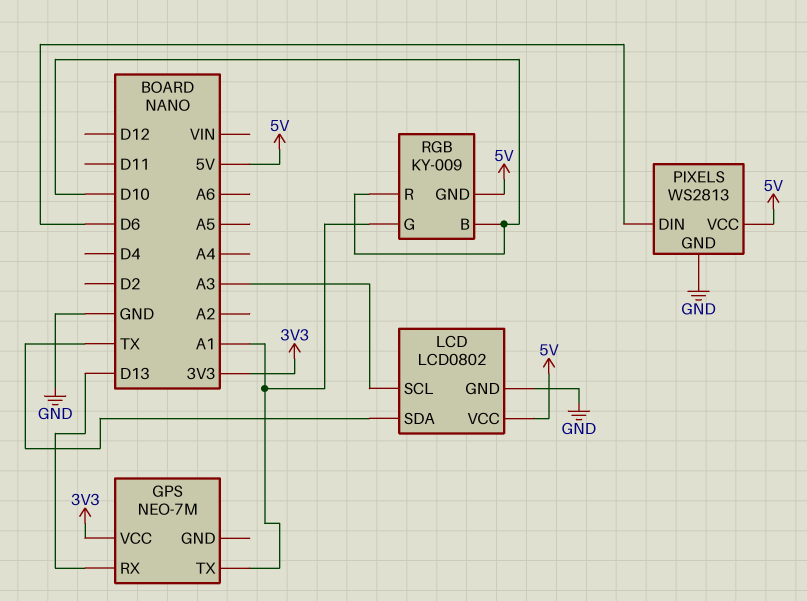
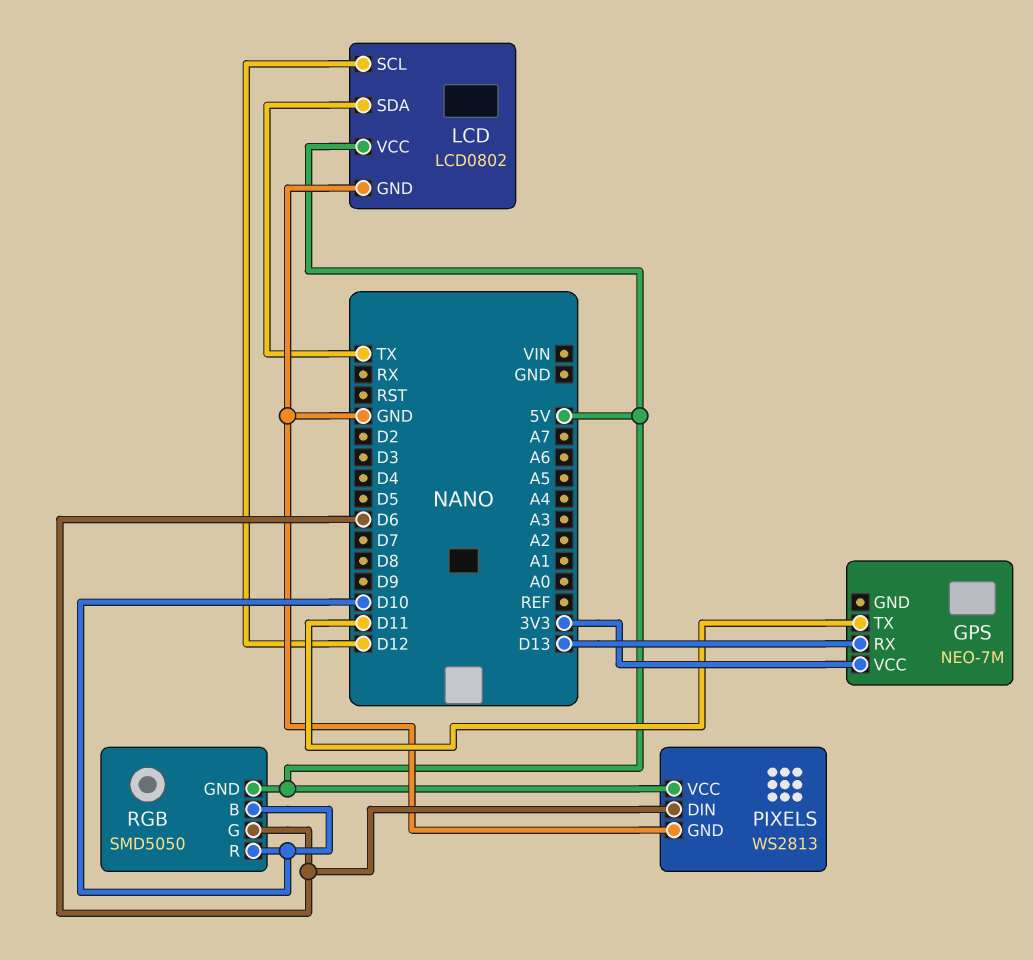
GPS pin TX: A1 -> D11
LCD pin SCL: A3 -> D12
RGB: KY-009 -> SMD5050
RGB pin G: A1 -> D6

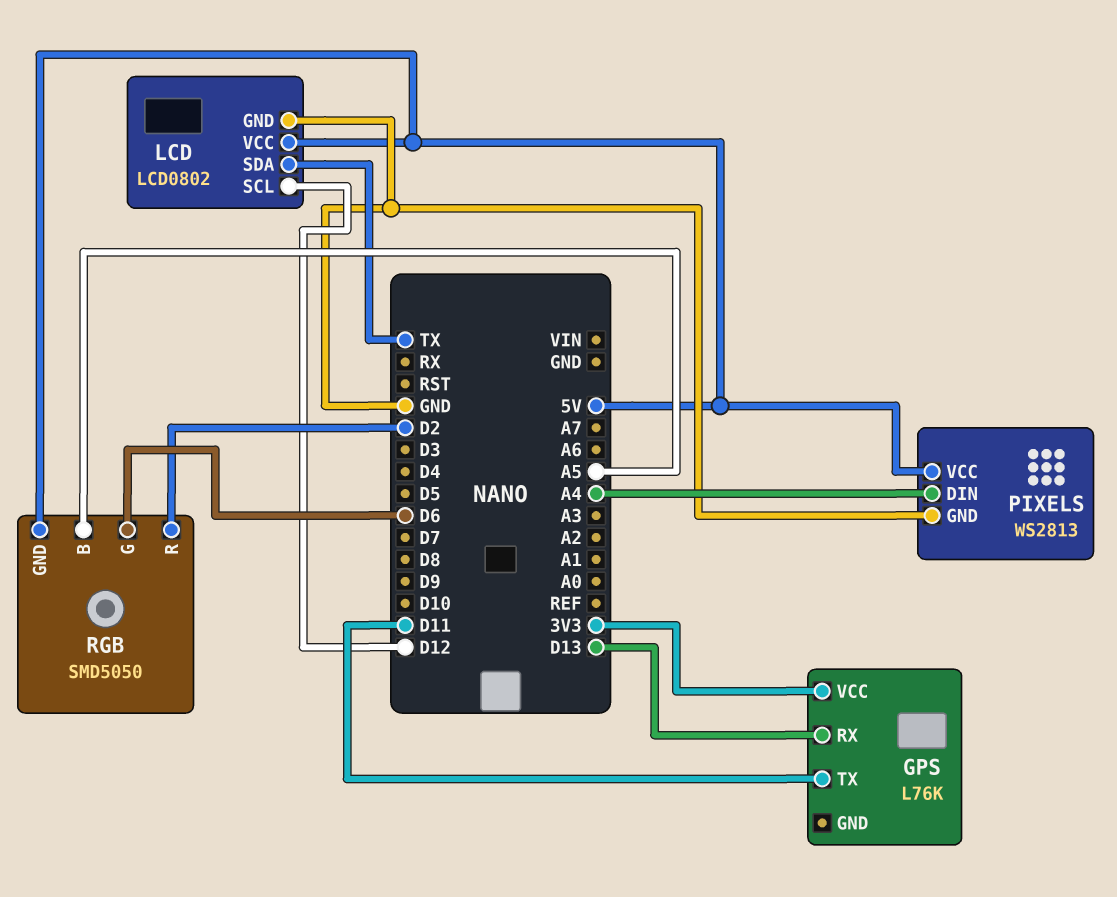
GPS: NEO-7M -> L76K
PIXELS pin DIN: D6 -> A4
RGB pin B: D10 -> A5
RGB pin R: D10 -> D2

